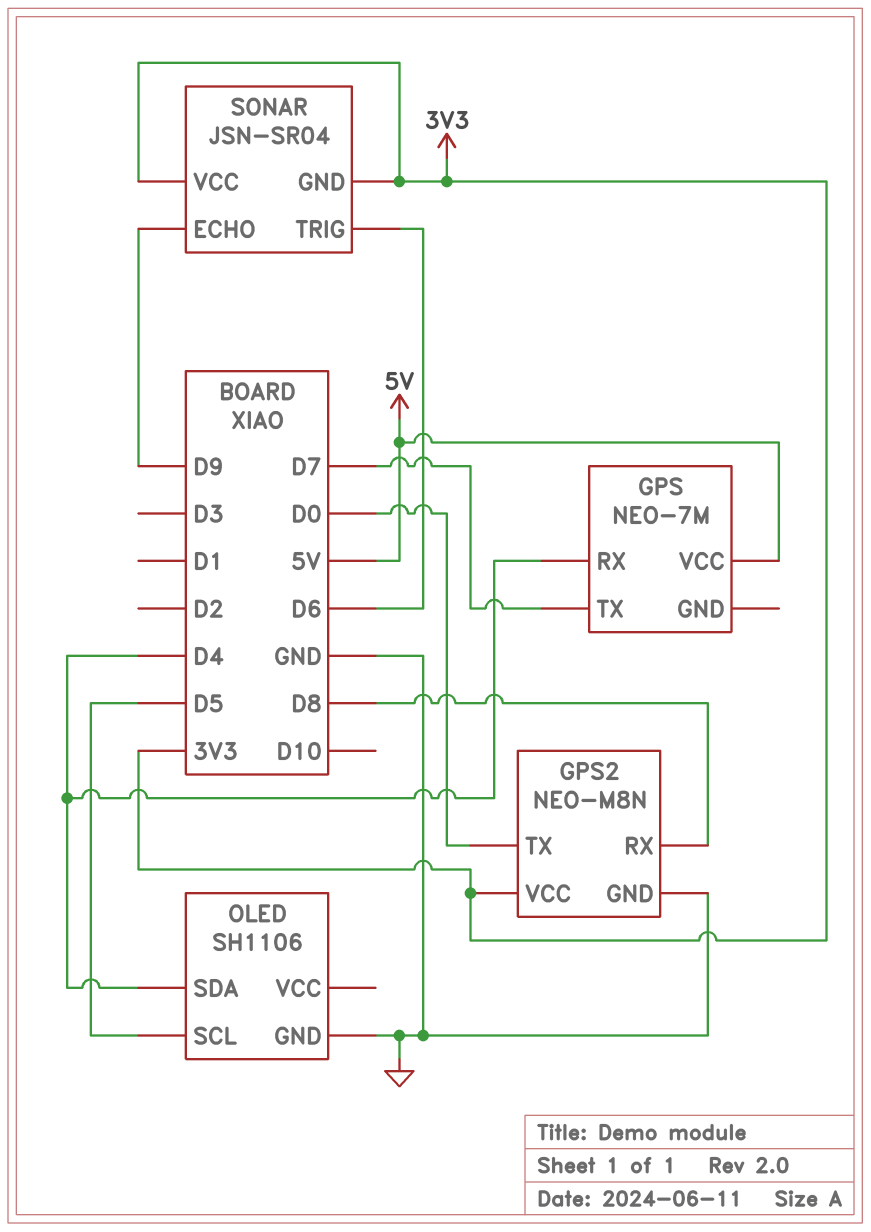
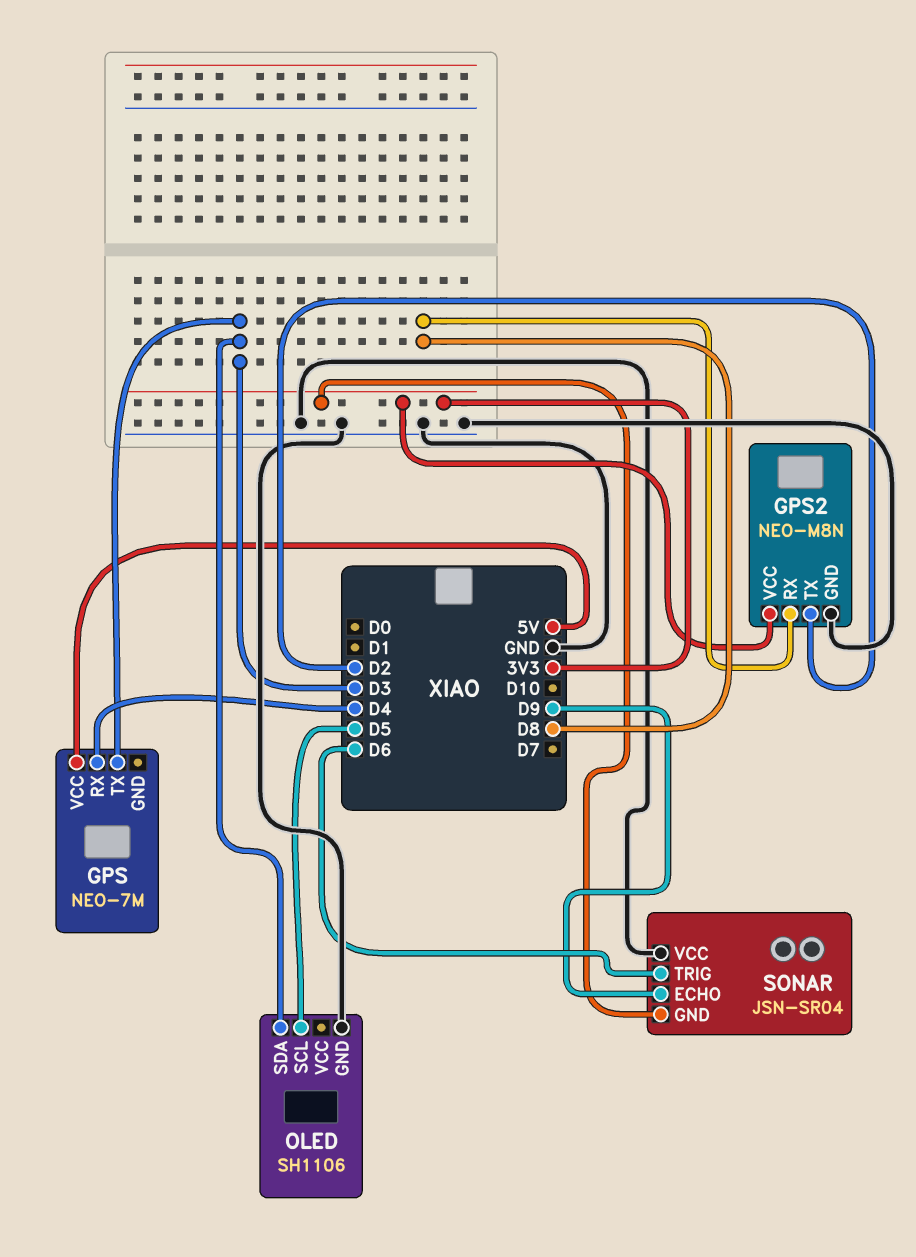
GPS pin TX: D7 -> D3
GPS2 pin TX: D0 -> D2
OLED pin SDA: D4 -> D3
SONAR pin VCC: 3V3 -> GND

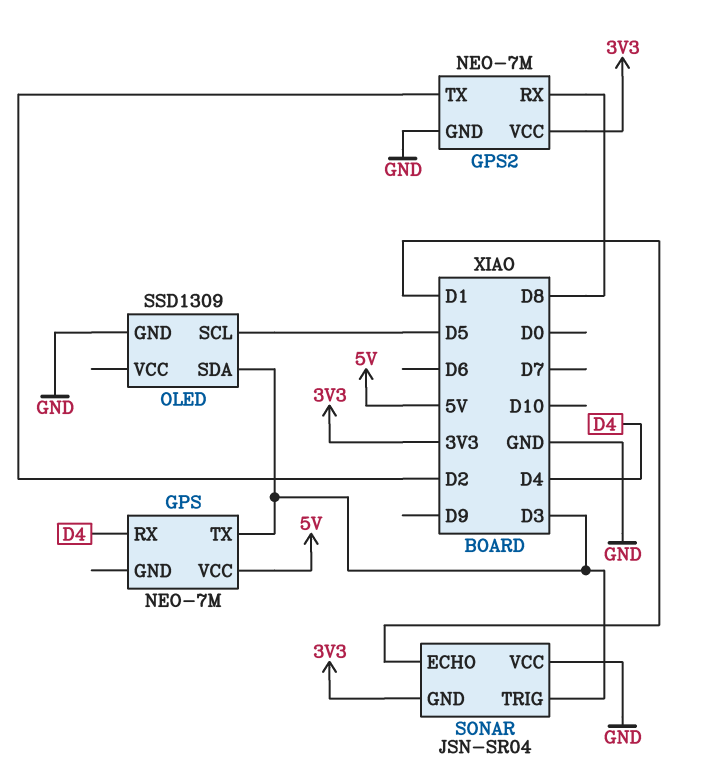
GPS2: NEO-M8N -> NEO-7M
OLED: SH1106 -> SSD1309
SONAR pin ECHO: D9 -> D1
SONAR pin TRIG: D6 -> D3

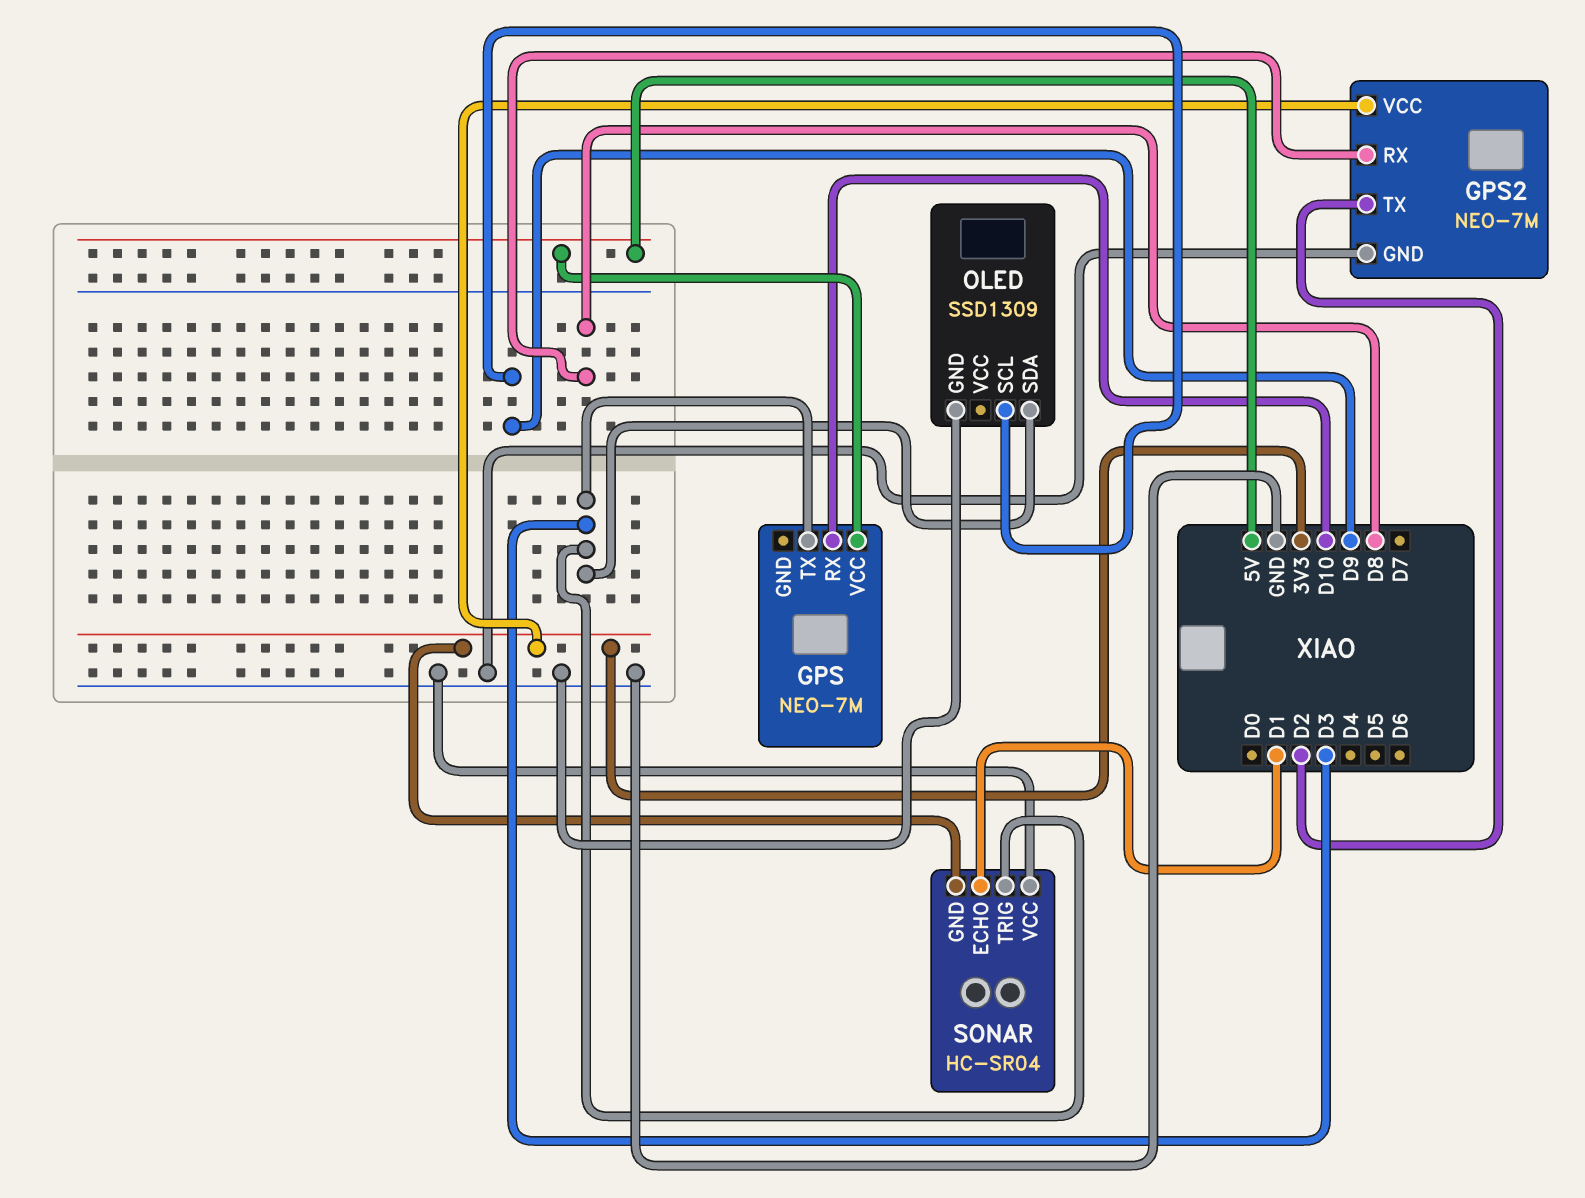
GPS pin RX: D4 -> D10
OLED pin SCL: D5 -> D9
SONAR: JSN-SR04 -> HC-SR04

